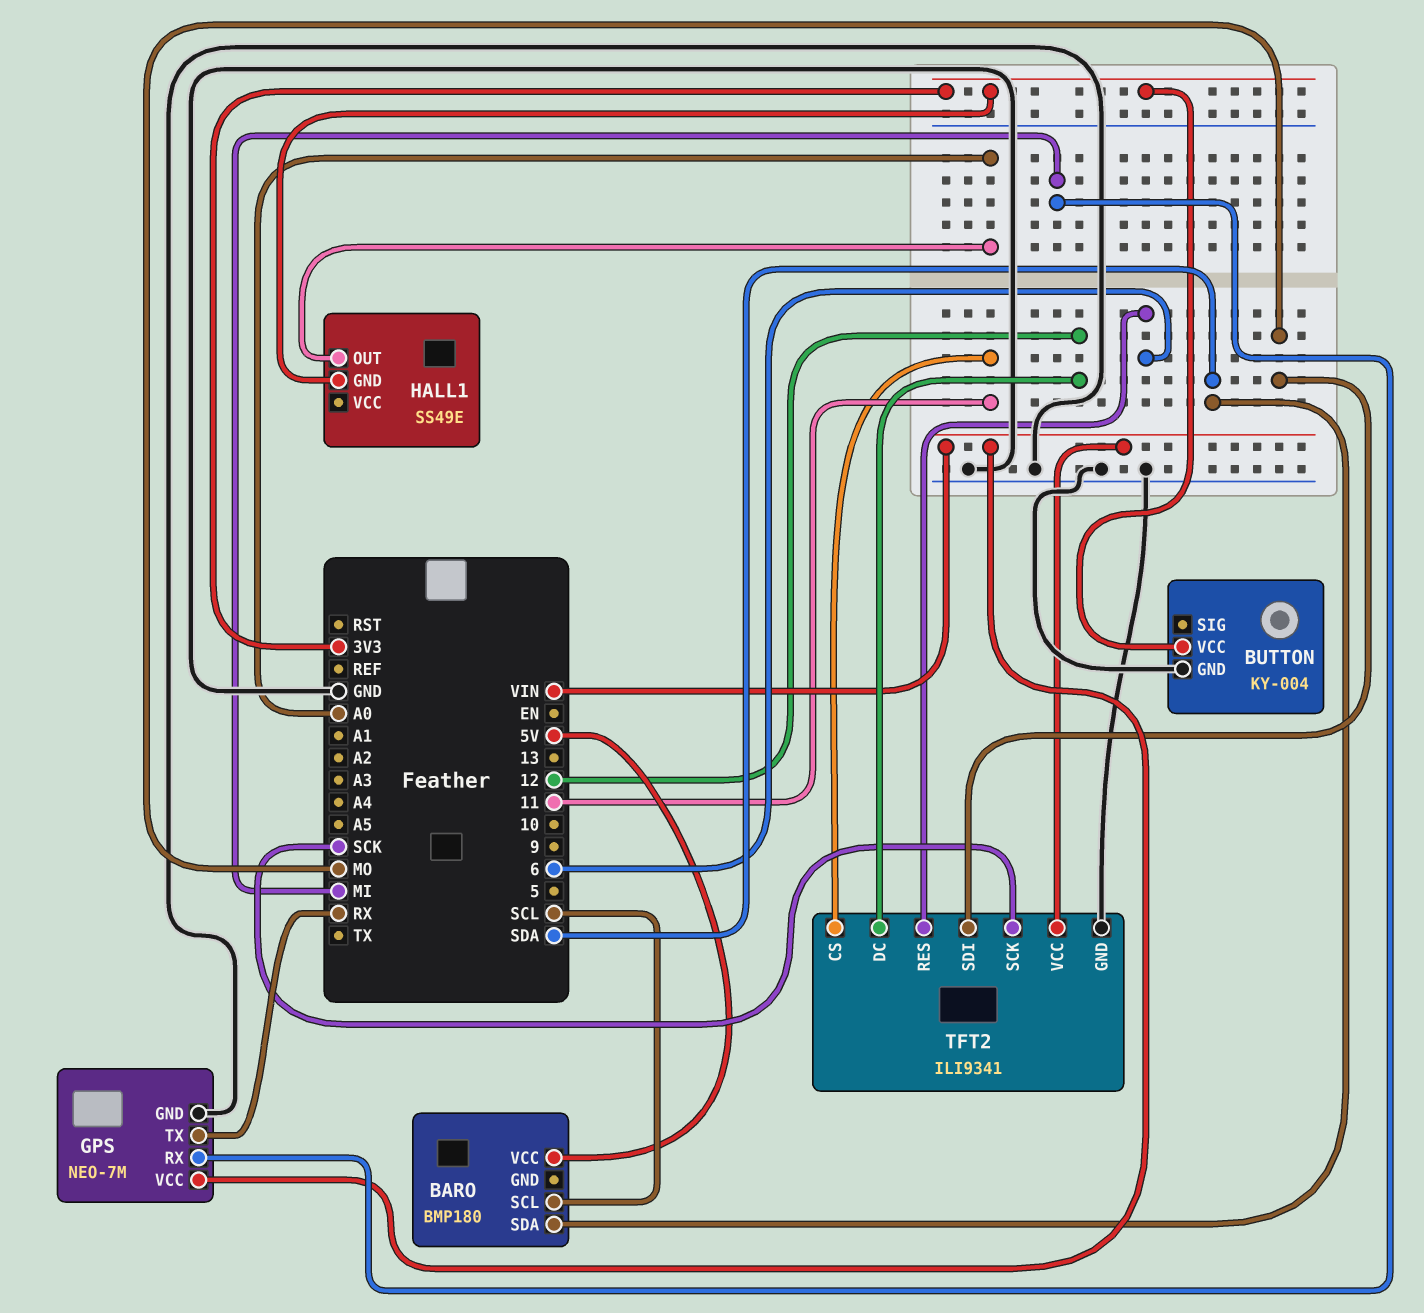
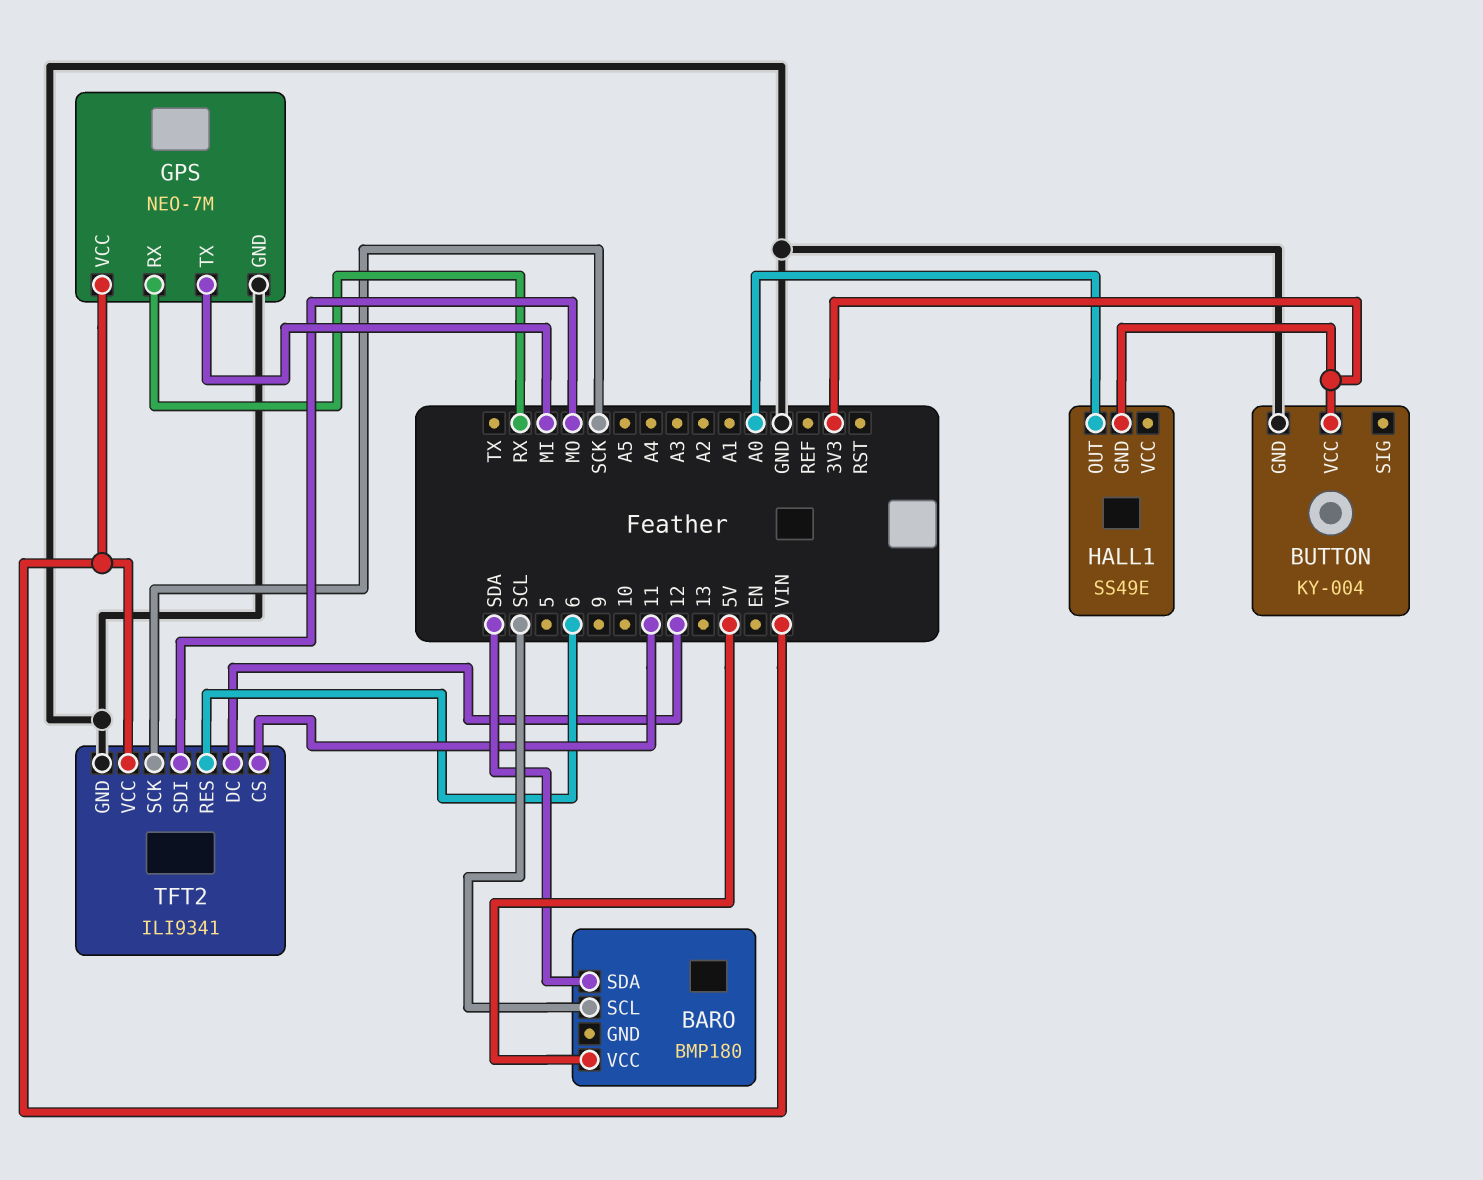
GPS pin RX: MI -> RX
GPS pin TX: RX -> MI

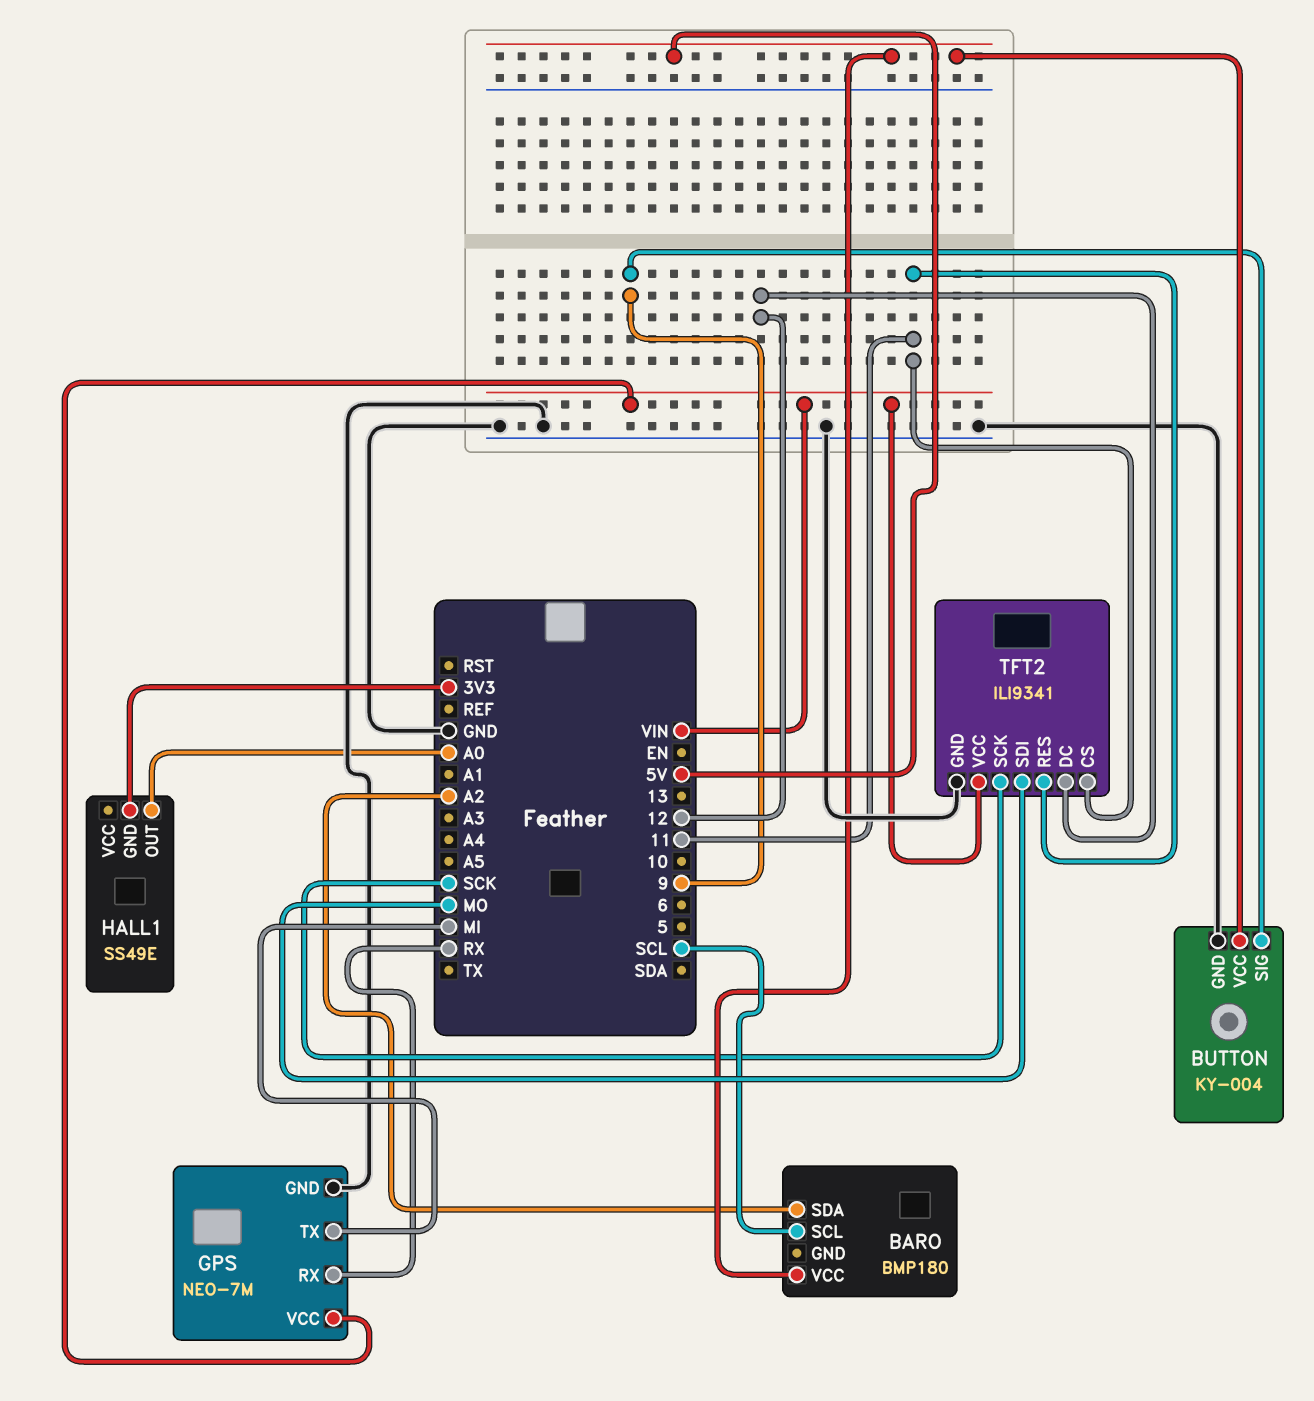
BARO pin SDA: SDA -> A2
BUTTON pin SIG: none -> 9
BUTTON pin VCC: 3V3 -> 5V
TFT2 pin RES: 6 -> 11

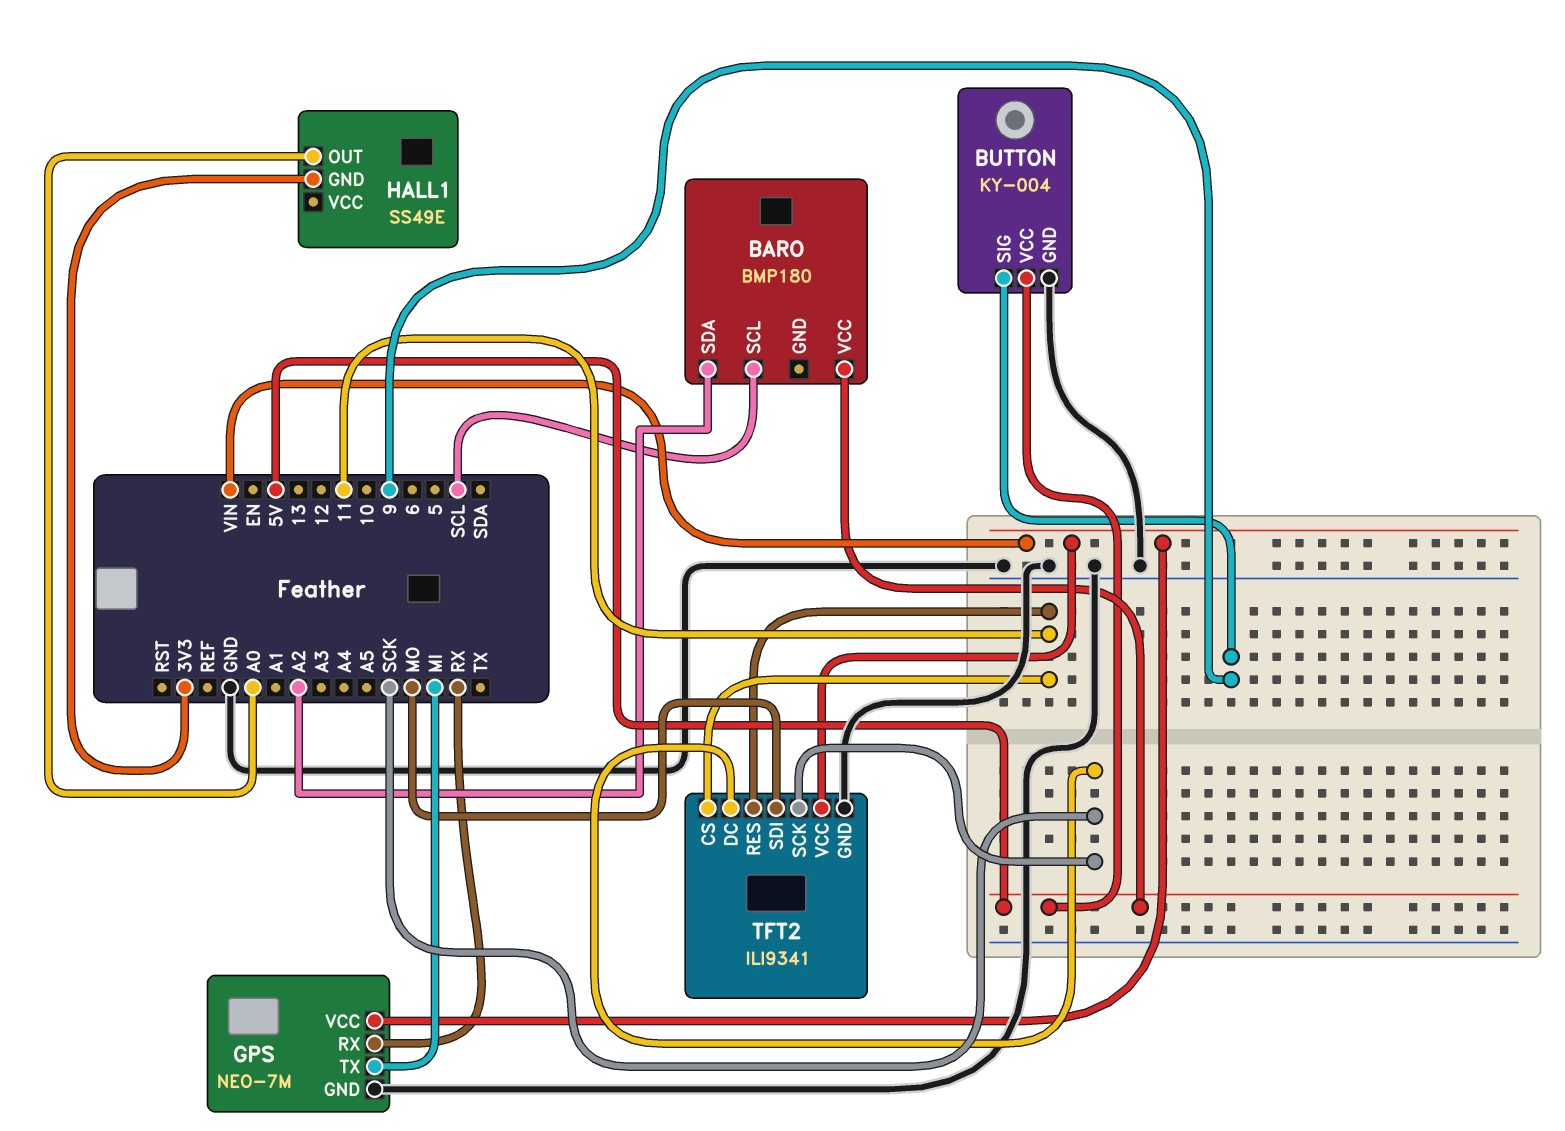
TFT2 pin DC: 12 -> SCK

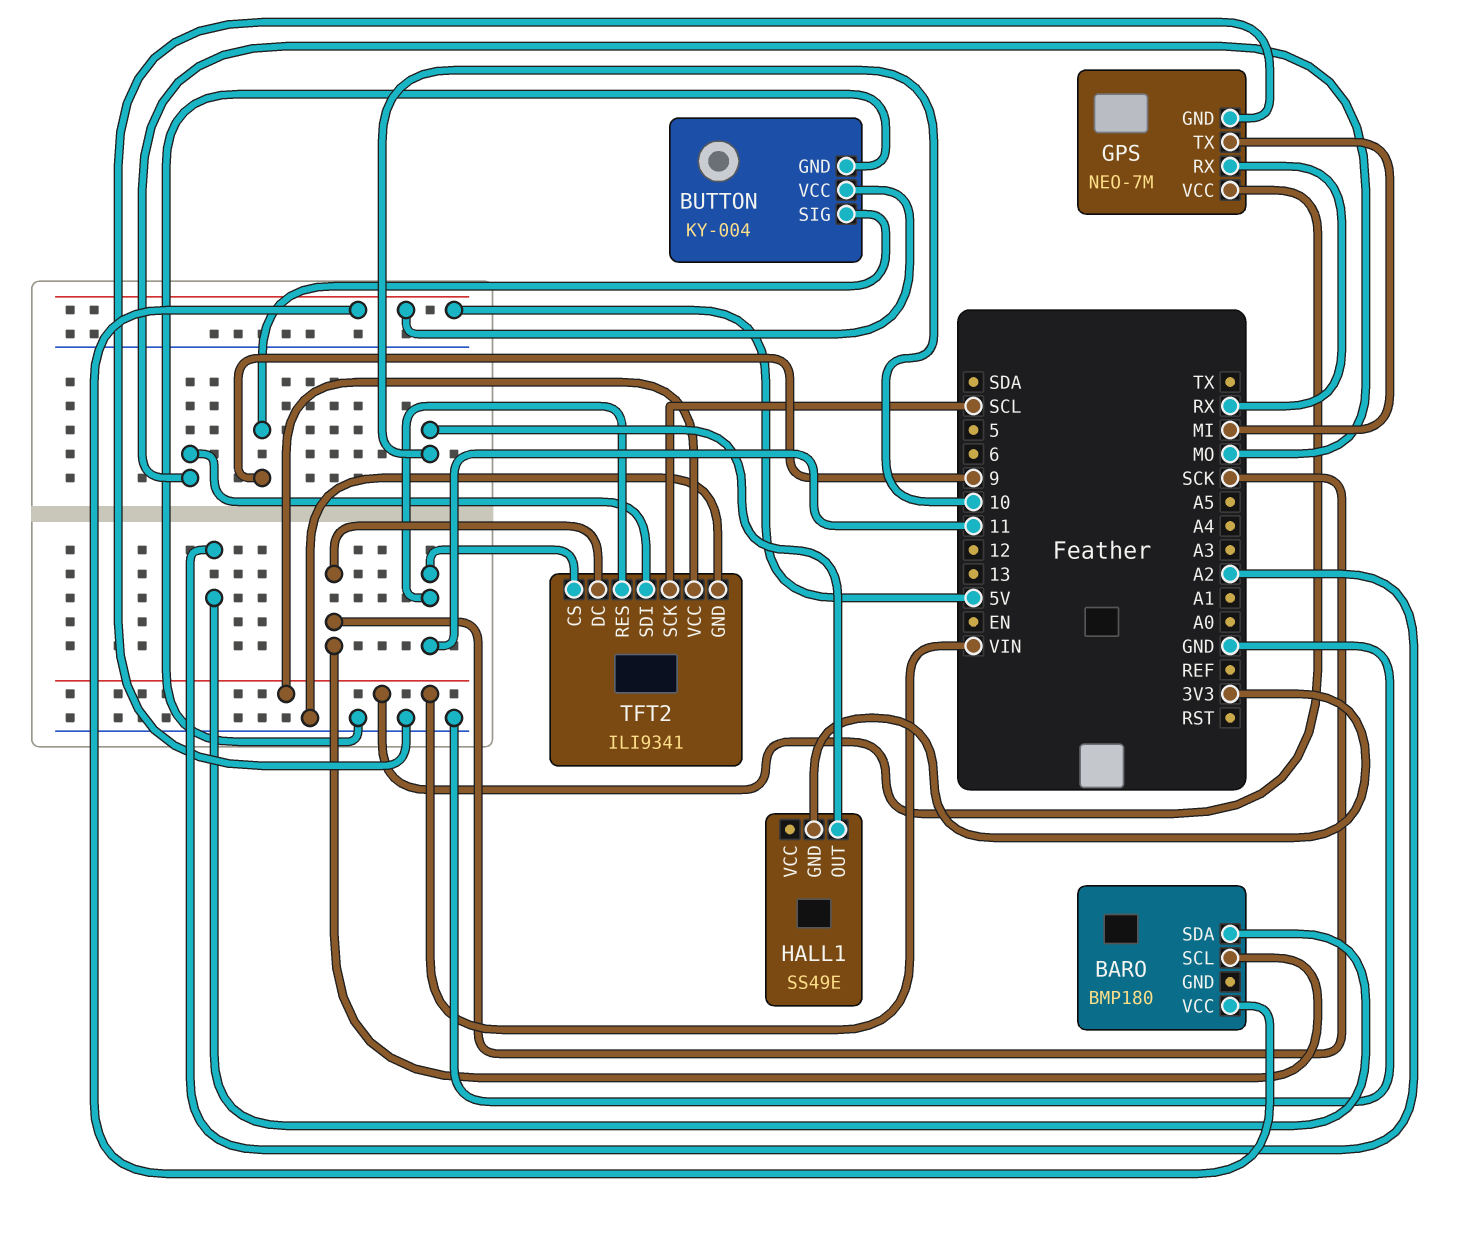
BARO pin SCL: SCL -> SCK
HALL1 pin OUT: A0 -> 10
TFT2 pin SCK: SCK -> SCL

